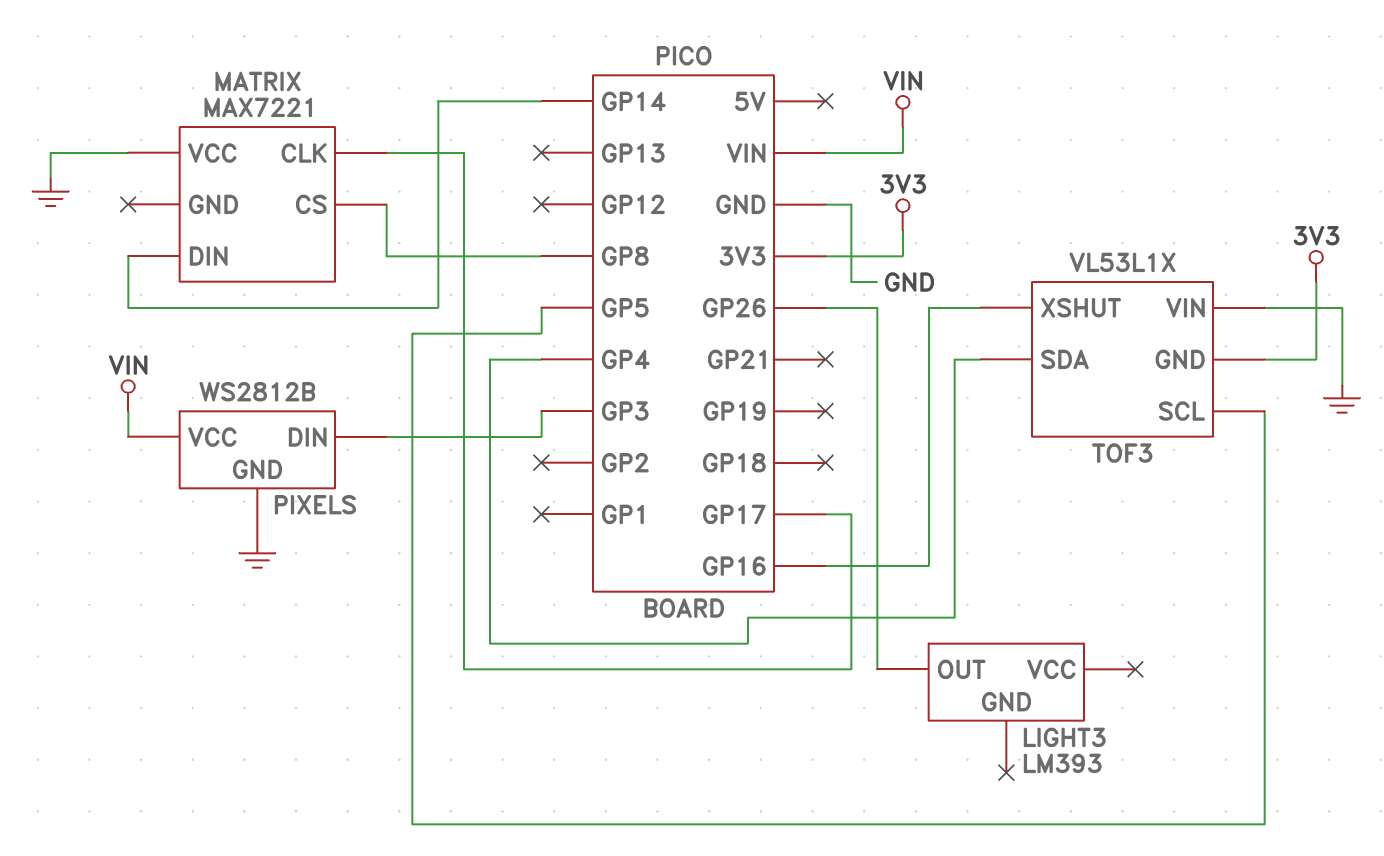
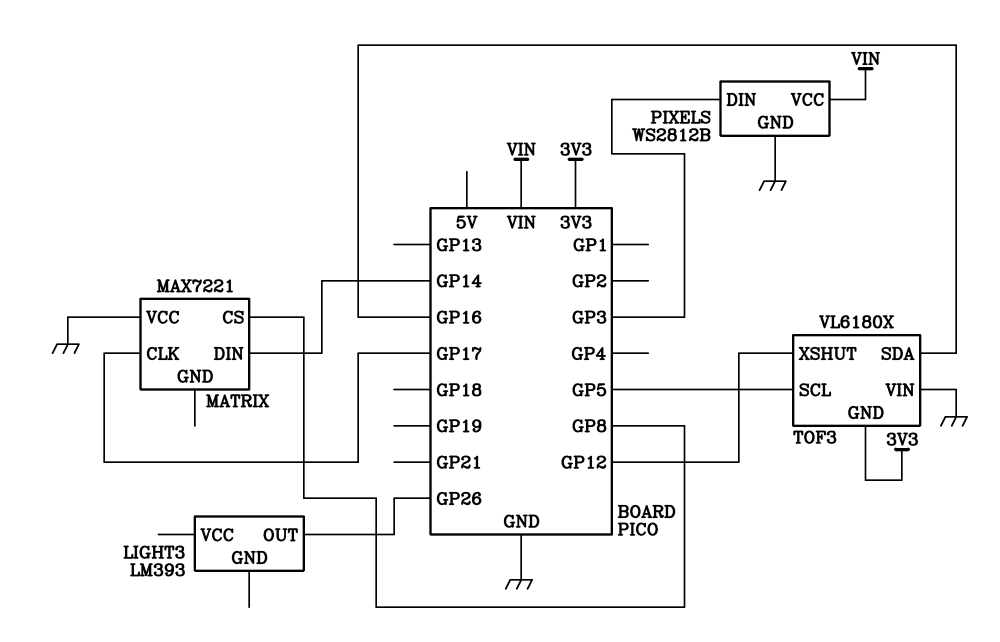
TOF3: VL53L1X -> VL6180X
TOF3 pin SDA: GP4 -> GP16
TOF3 pin XSHUT: GP16 -> GP12

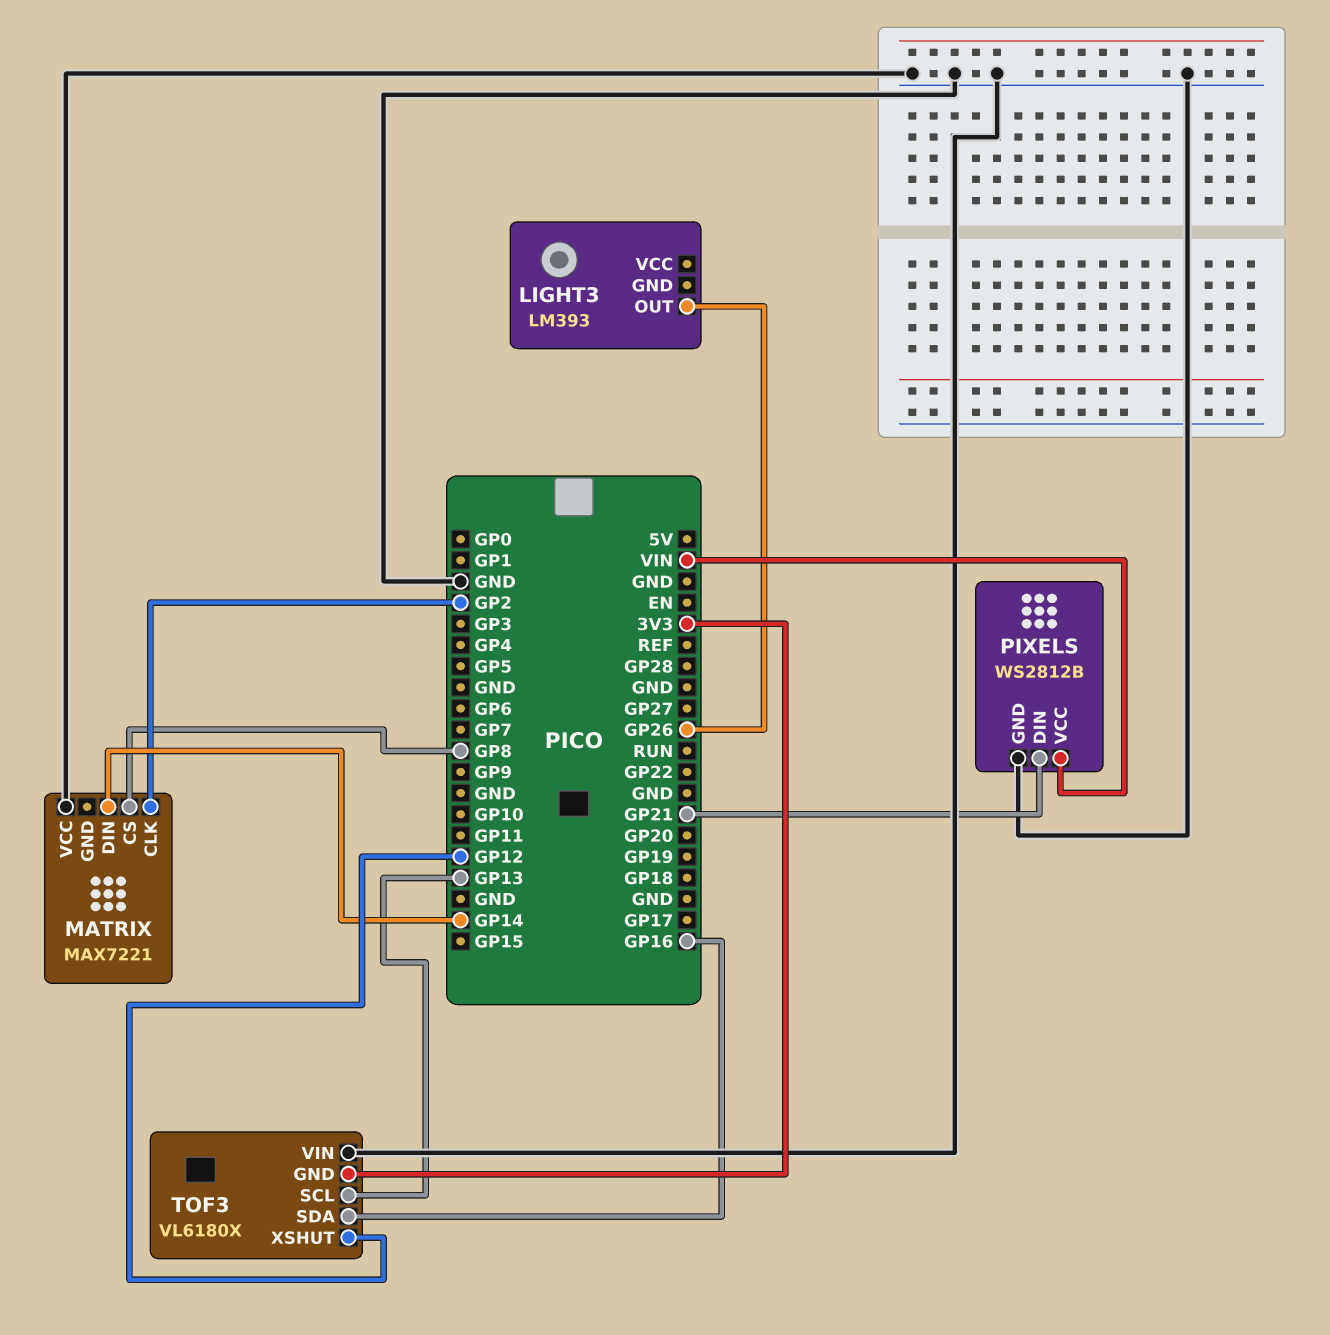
MATRIX pin CLK: GP17 -> GP2
PIXELS pin DIN: GP3 -> GP21
TOF3 pin SCL: GP5 -> GP13

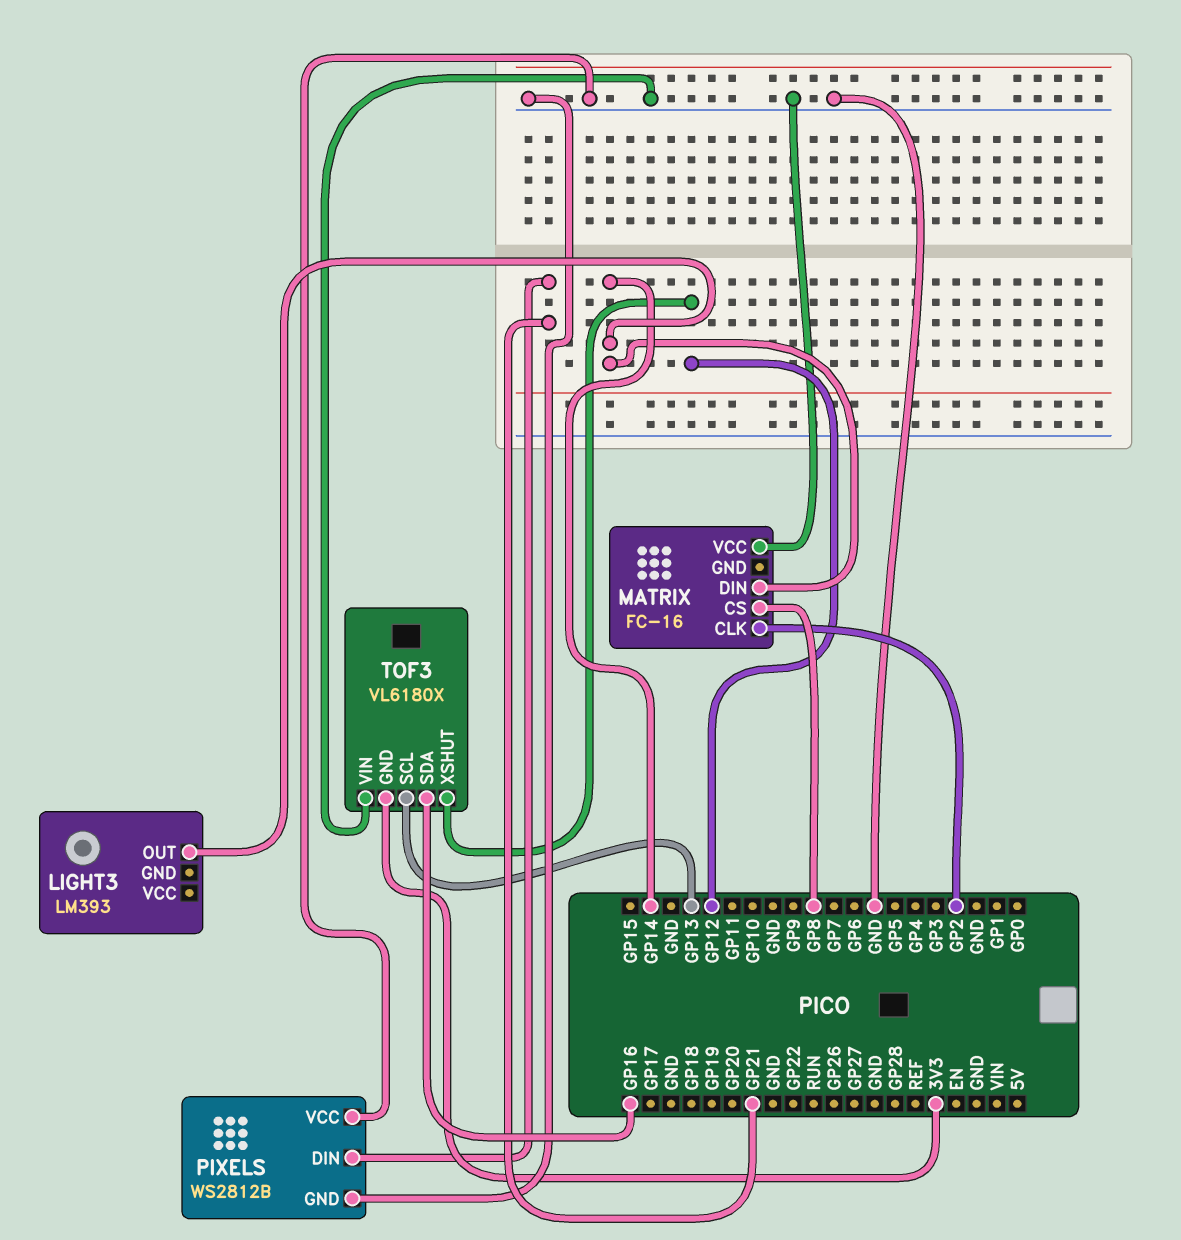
LIGHT3 pin OUT: GP26 -> GP14
MATRIX: MAX7221 -> FC-16
PIXELS pin VCC: VIN -> GND

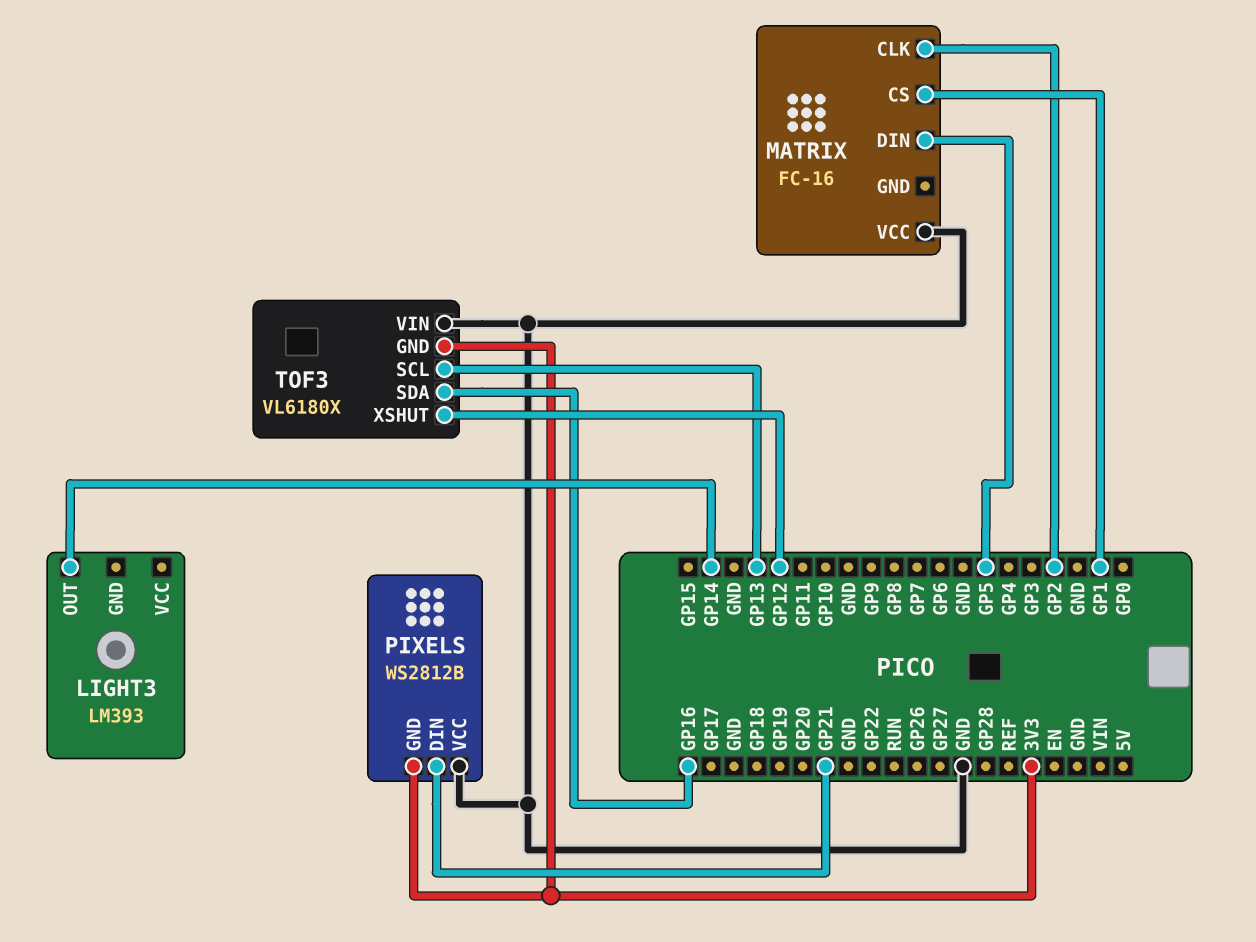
MATRIX pin CS: GP8 -> GP1
MATRIX pin DIN: GP14 -> GP5
PIXELS pin GND: GND -> 3V3

